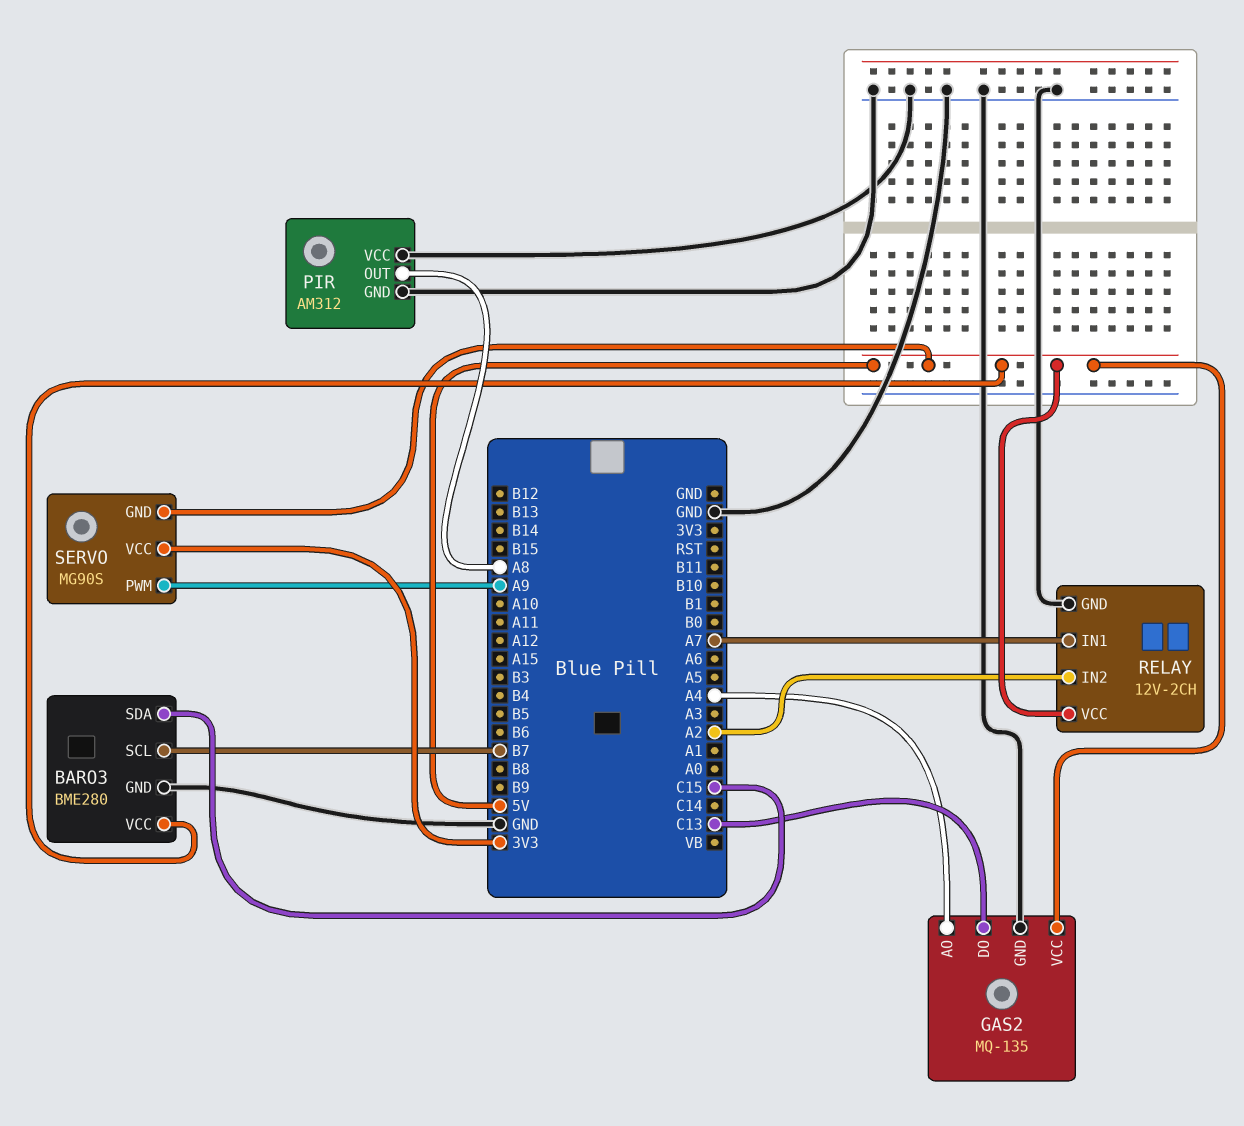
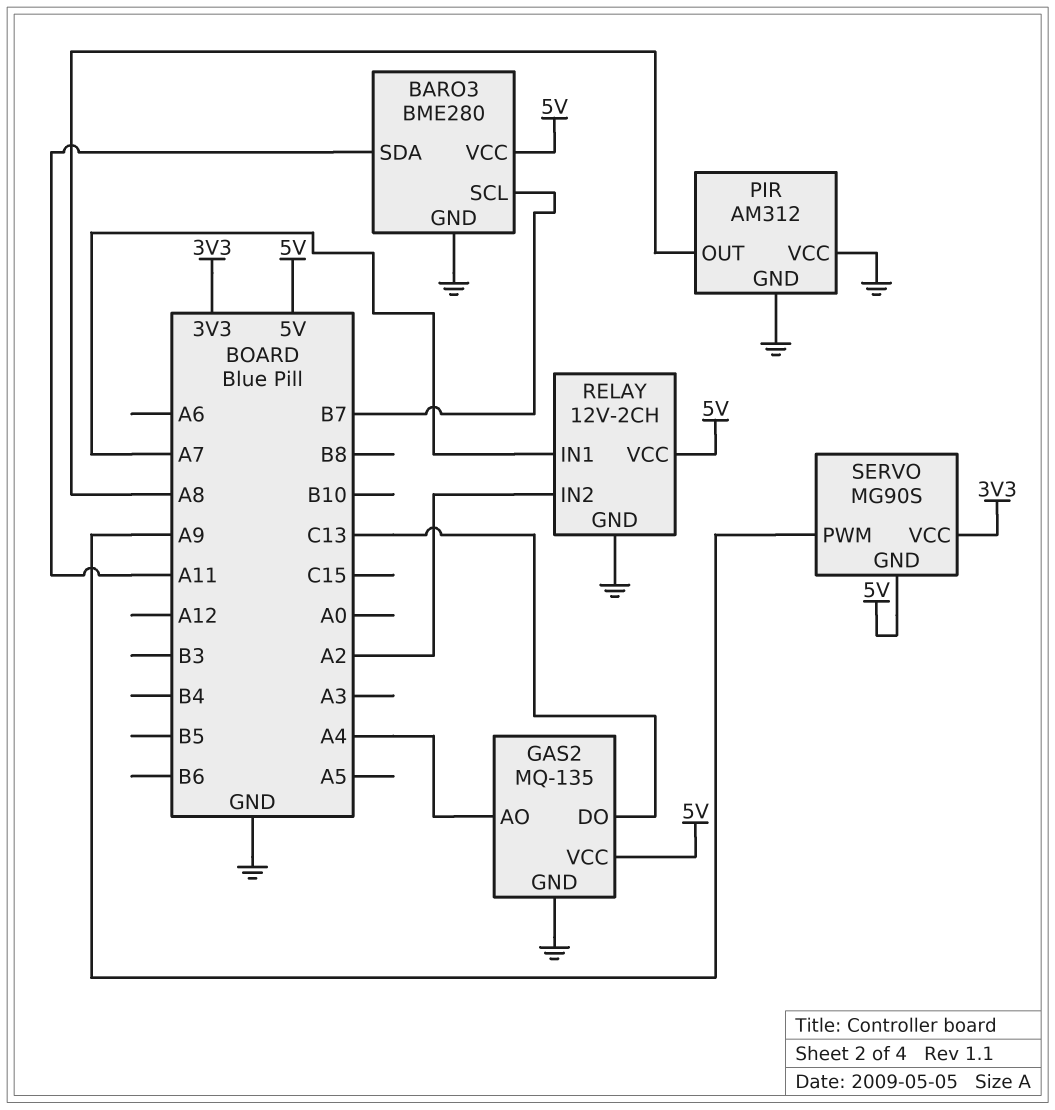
BARO3 pin SDA: C15 -> A11

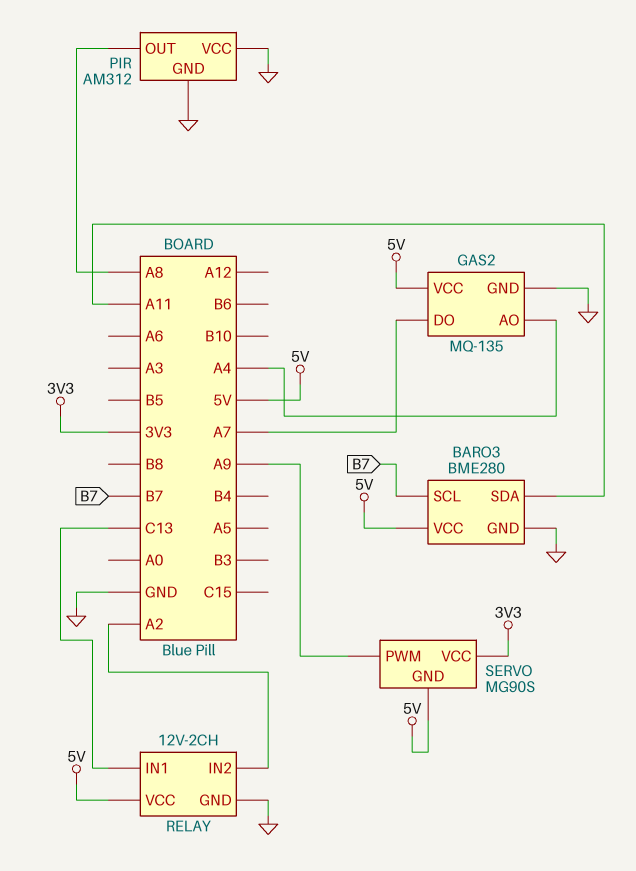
GAS2 pin DO: C13 -> A7
RELAY pin IN1: A7 -> C13

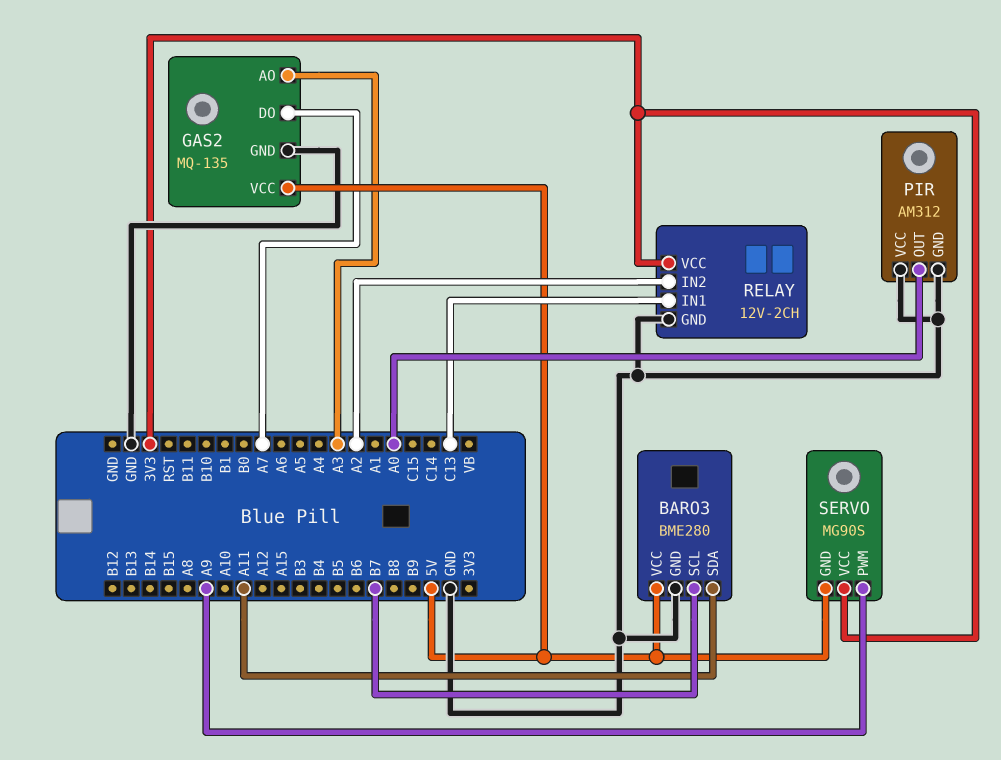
GAS2 pin AO: A4 -> A3
PIR pin OUT: A8 -> A0
RELAY pin VCC: 5V -> 3V3

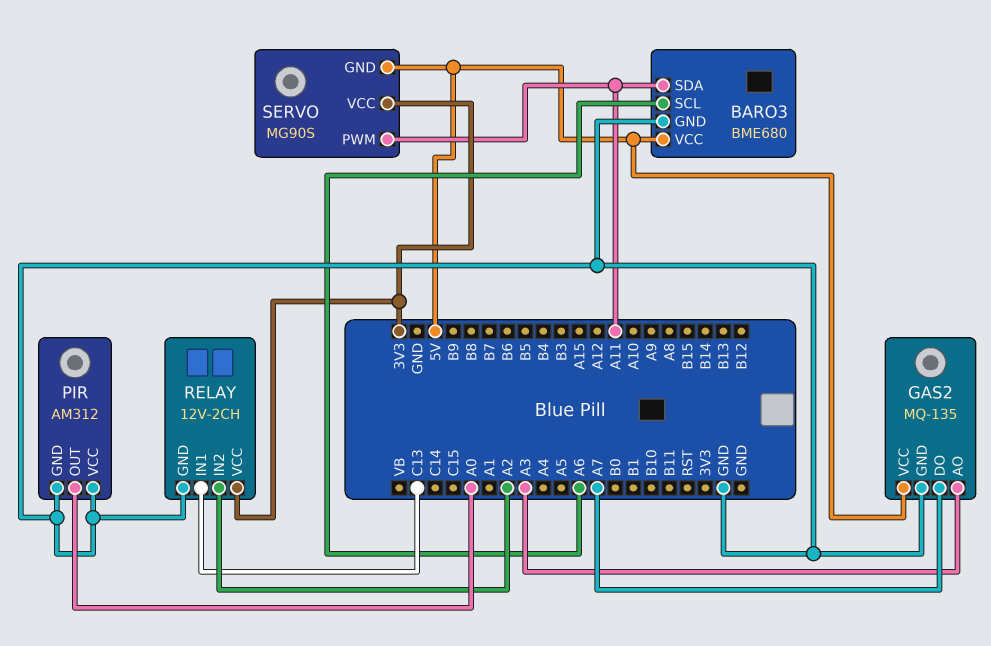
BARO3: BME280 -> BME680
BARO3 pin SCL: B7 -> A6
SERVO pin PWM: A9 -> A11

